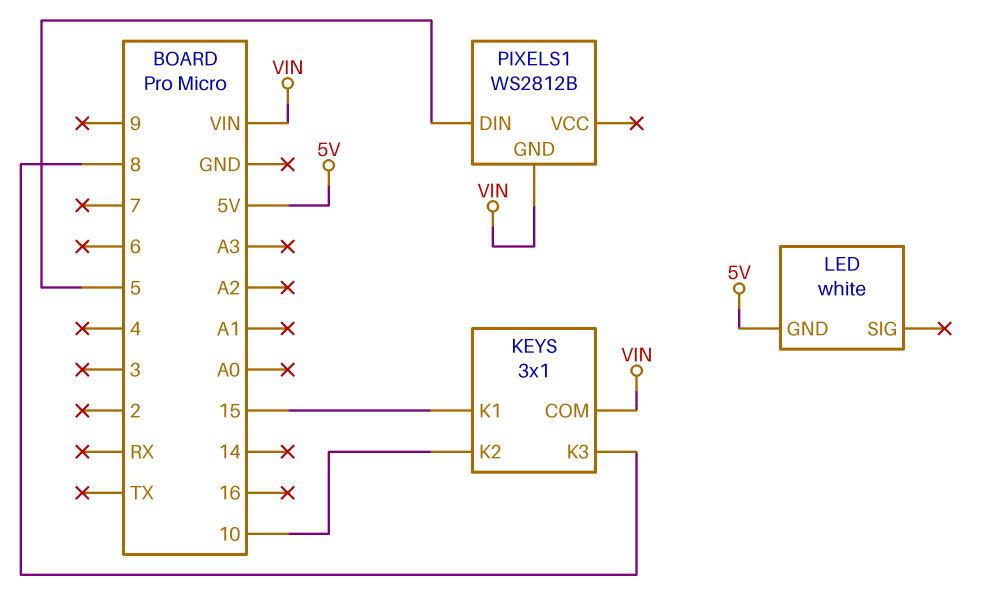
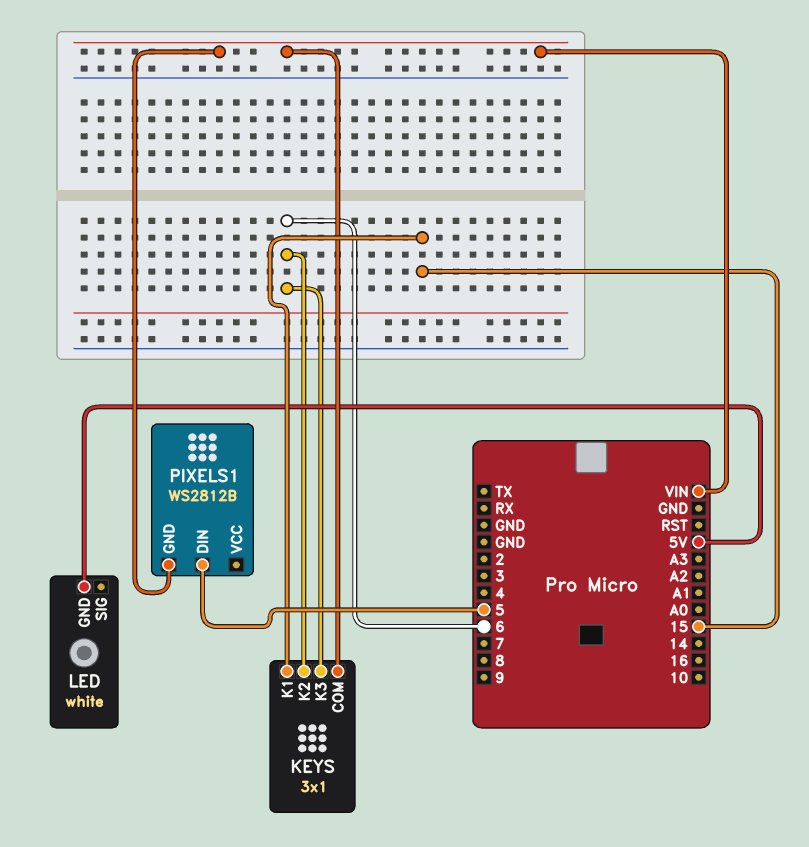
KEYS pin K2: 10 -> 6
KEYS pin K3: 8 -> 6

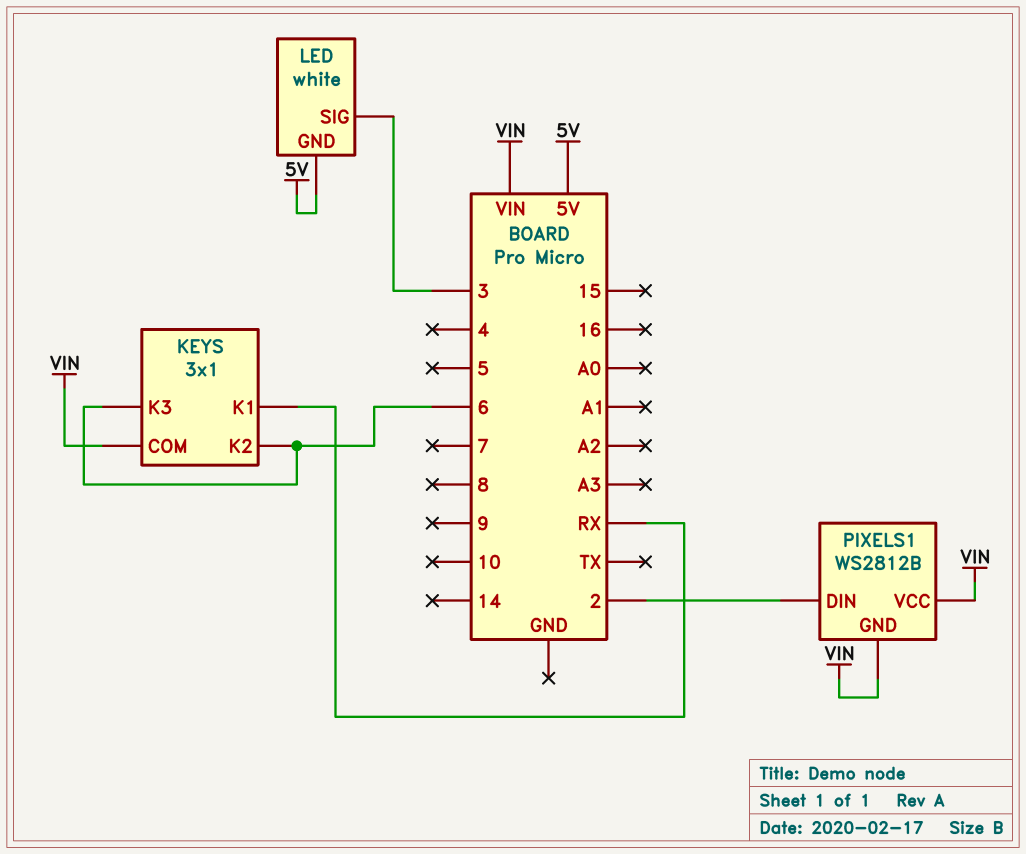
KEYS pin K1: 15 -> RX
LED pin SIG: none -> 3
PIXELS1 pin DIN: 5 -> 2
PIXELS1 pin VCC: none -> VIN

